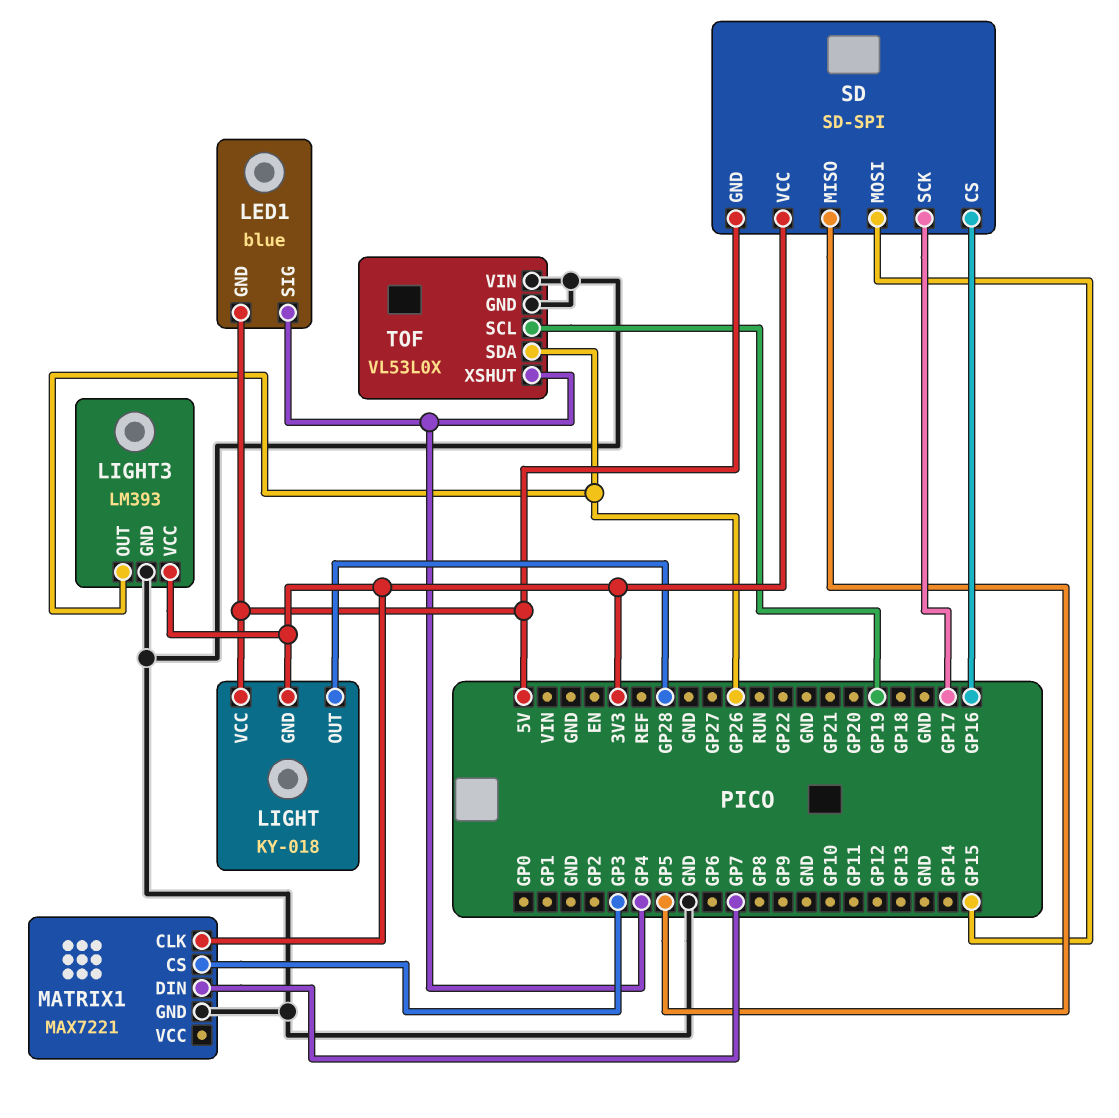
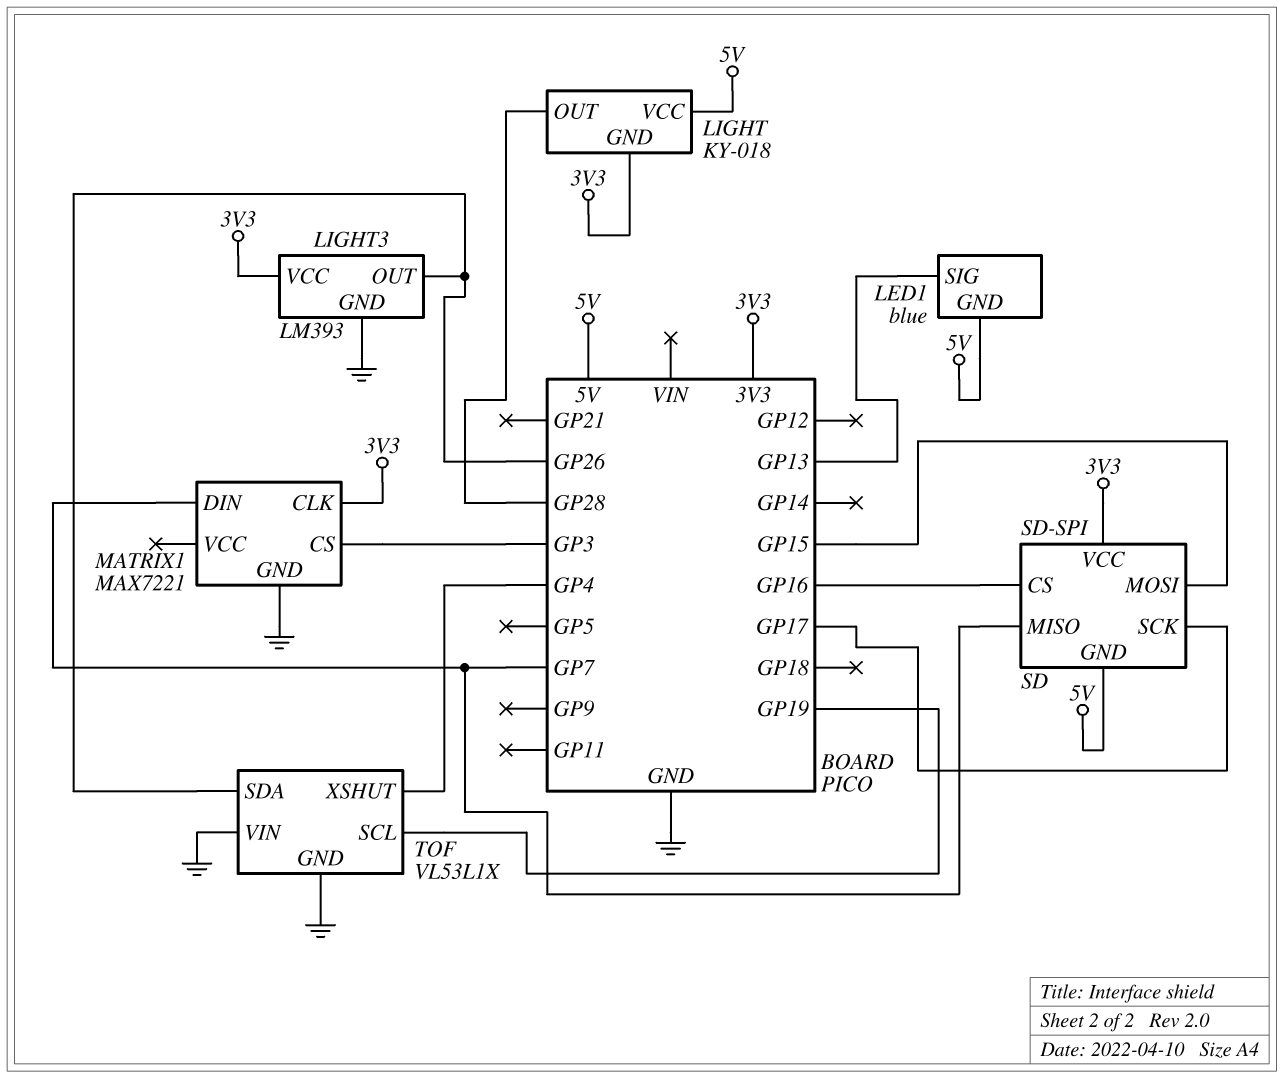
LED1 pin SIG: GP4 -> GP13
SD pin MISO: GP5 -> GP7
TOF: VL53L0X -> VL53L1X

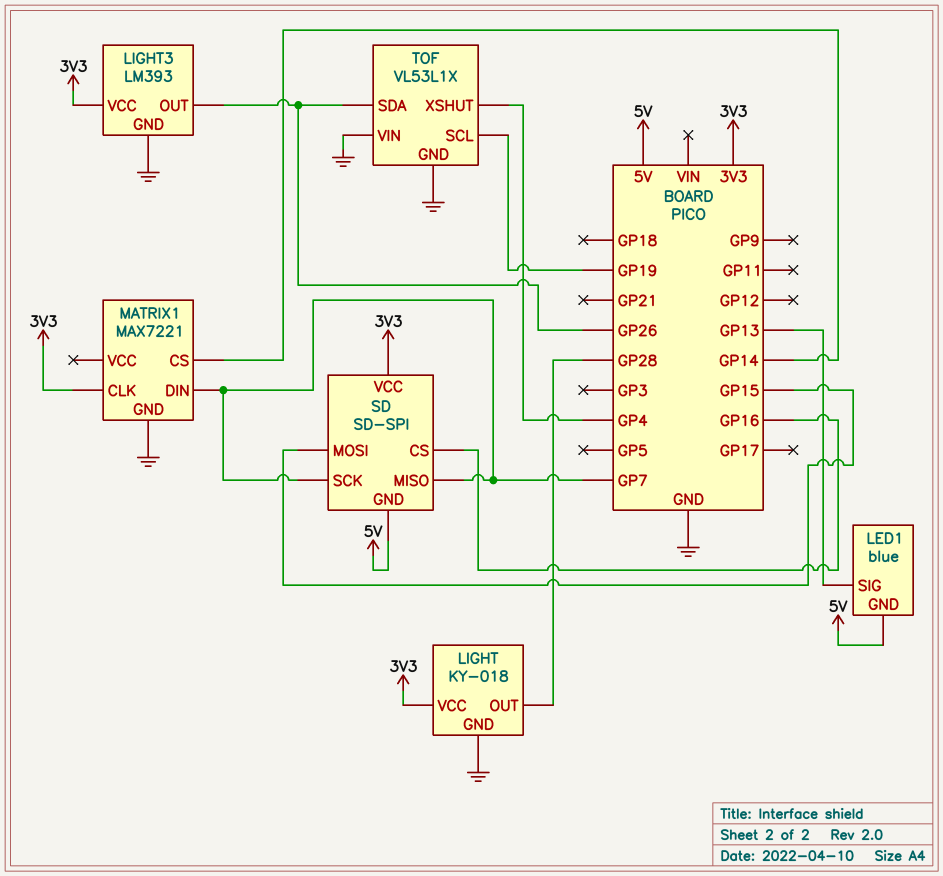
LIGHT pin GND: 3V3 -> GND
LIGHT pin VCC: 5V -> 3V3
MATRIX1 pin CS: GP3 -> GP14
SD pin SCK: GP17 -> GP7

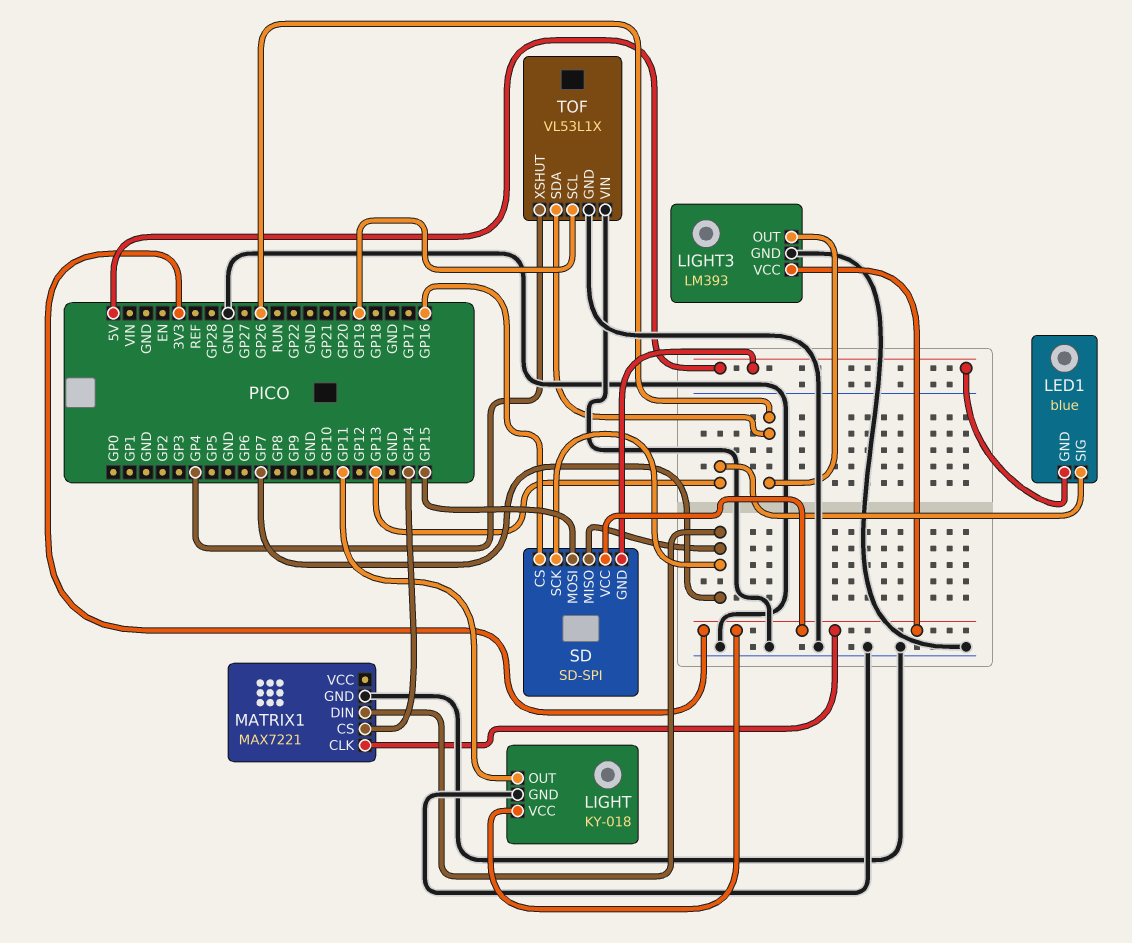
LIGHT pin OUT: GP28 -> GP11

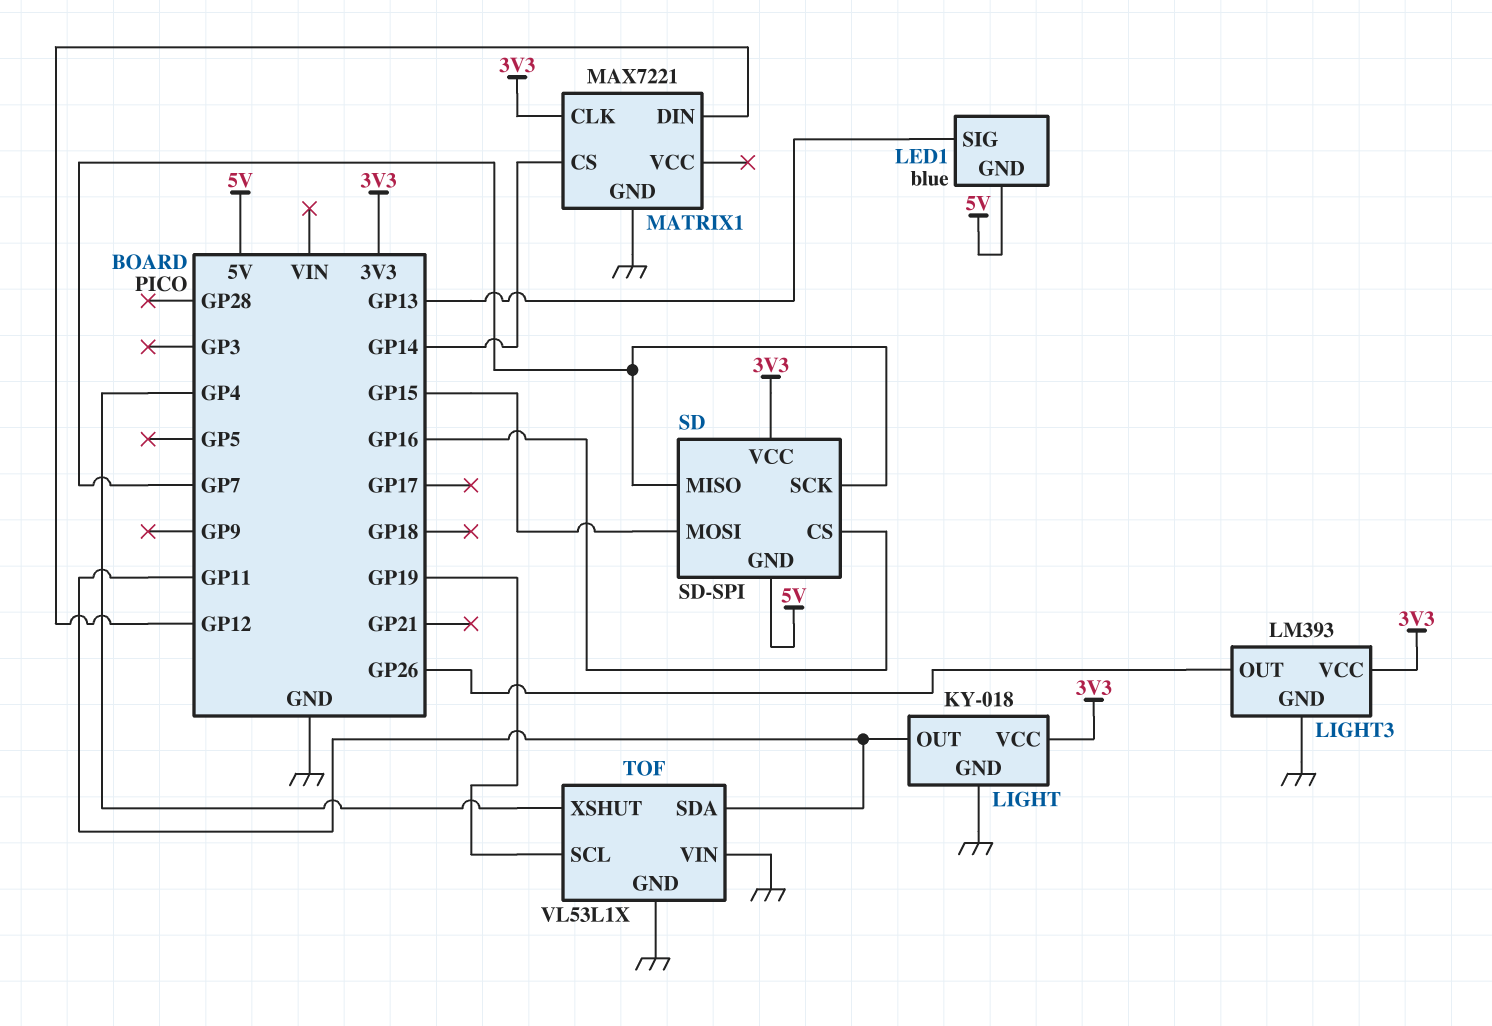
MATRIX1 pin DIN: GP7 -> GP12
TOF pin SDA: GP26 -> GP11

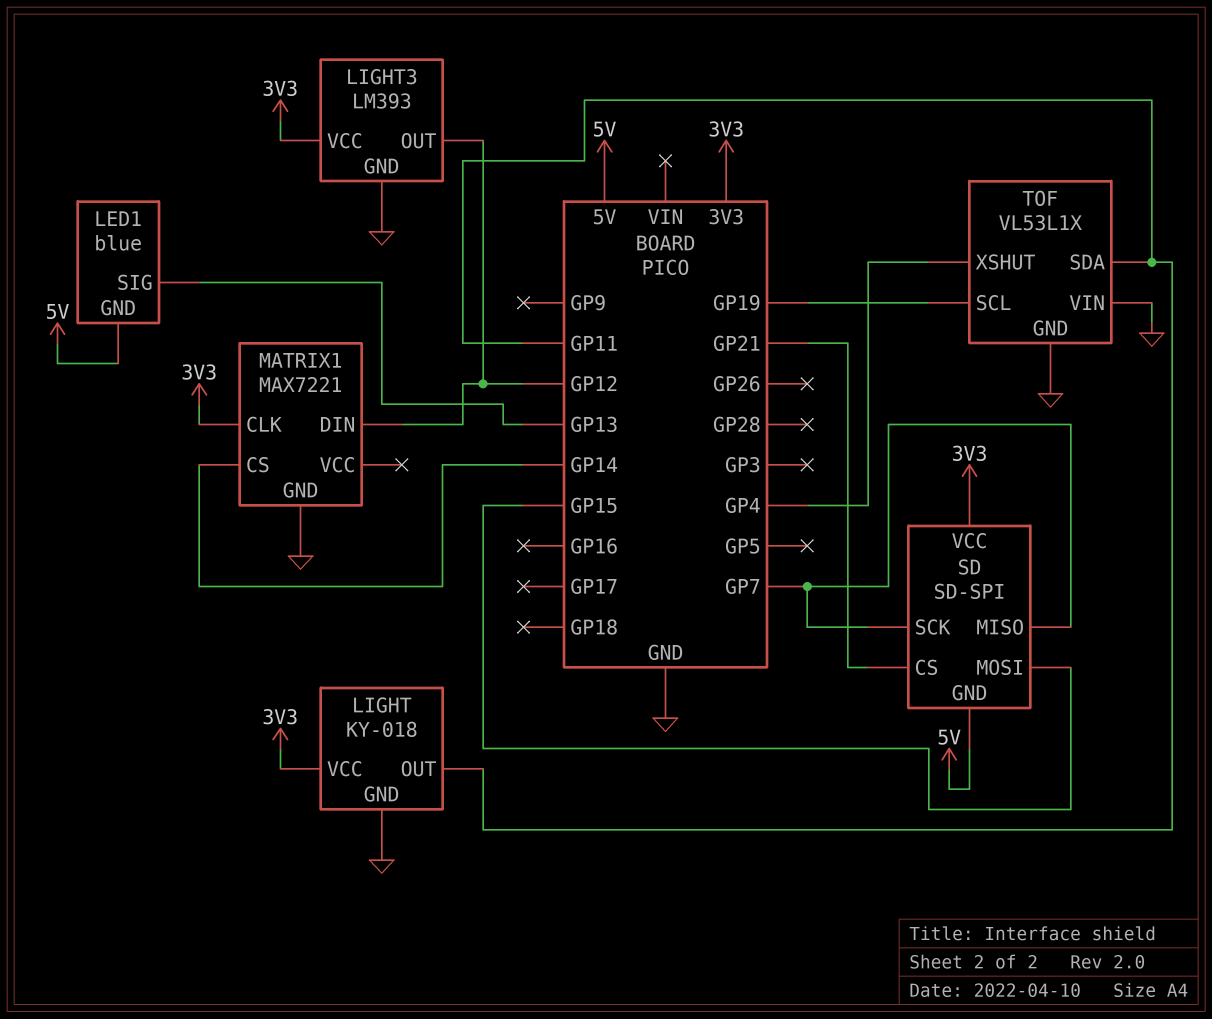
LIGHT3 pin OUT: GP26 -> GP12
SD pin CS: GP16 -> GP21

